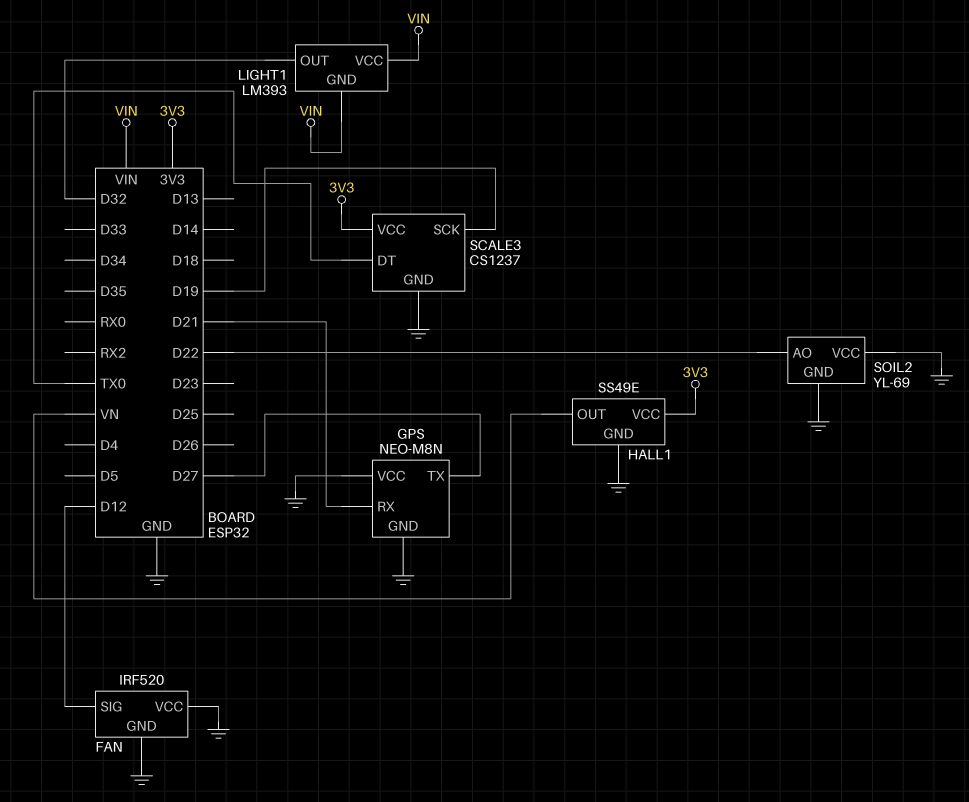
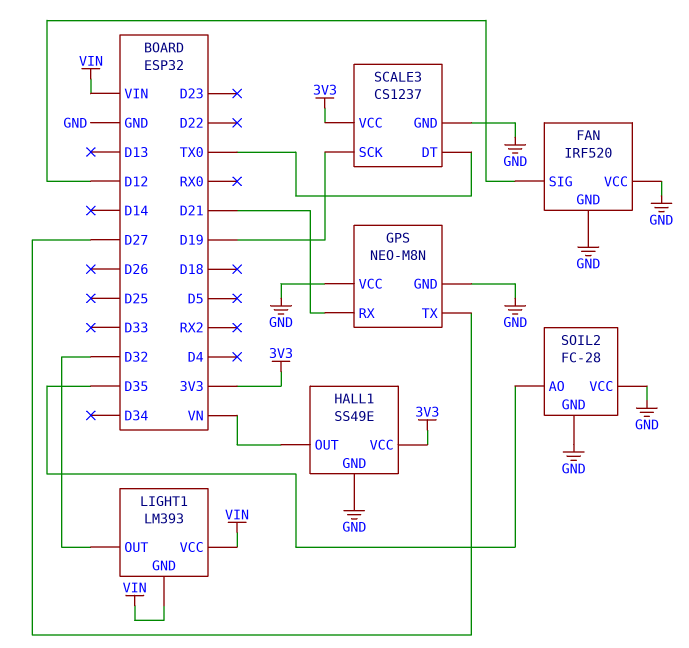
SOIL2: YL-69 -> FC-28
SOIL2 pin AO: D22 -> D35

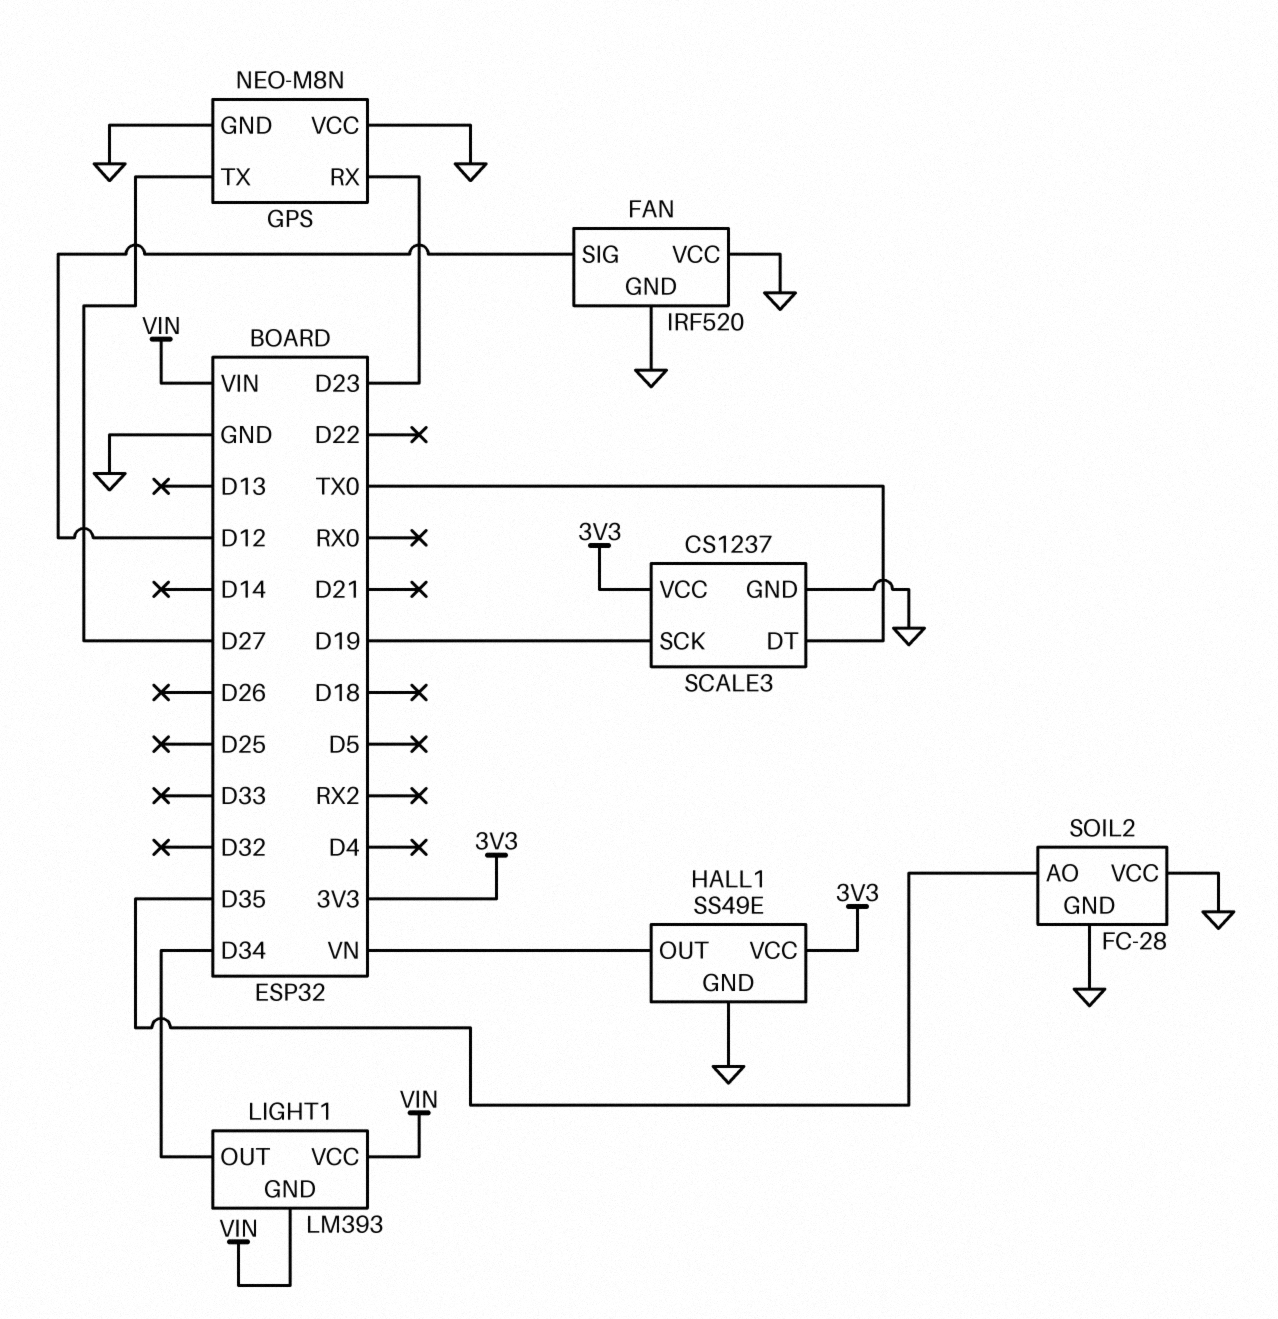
GPS pin RX: D21 -> D23
LIGHT1 pin OUT: D32 -> D34

